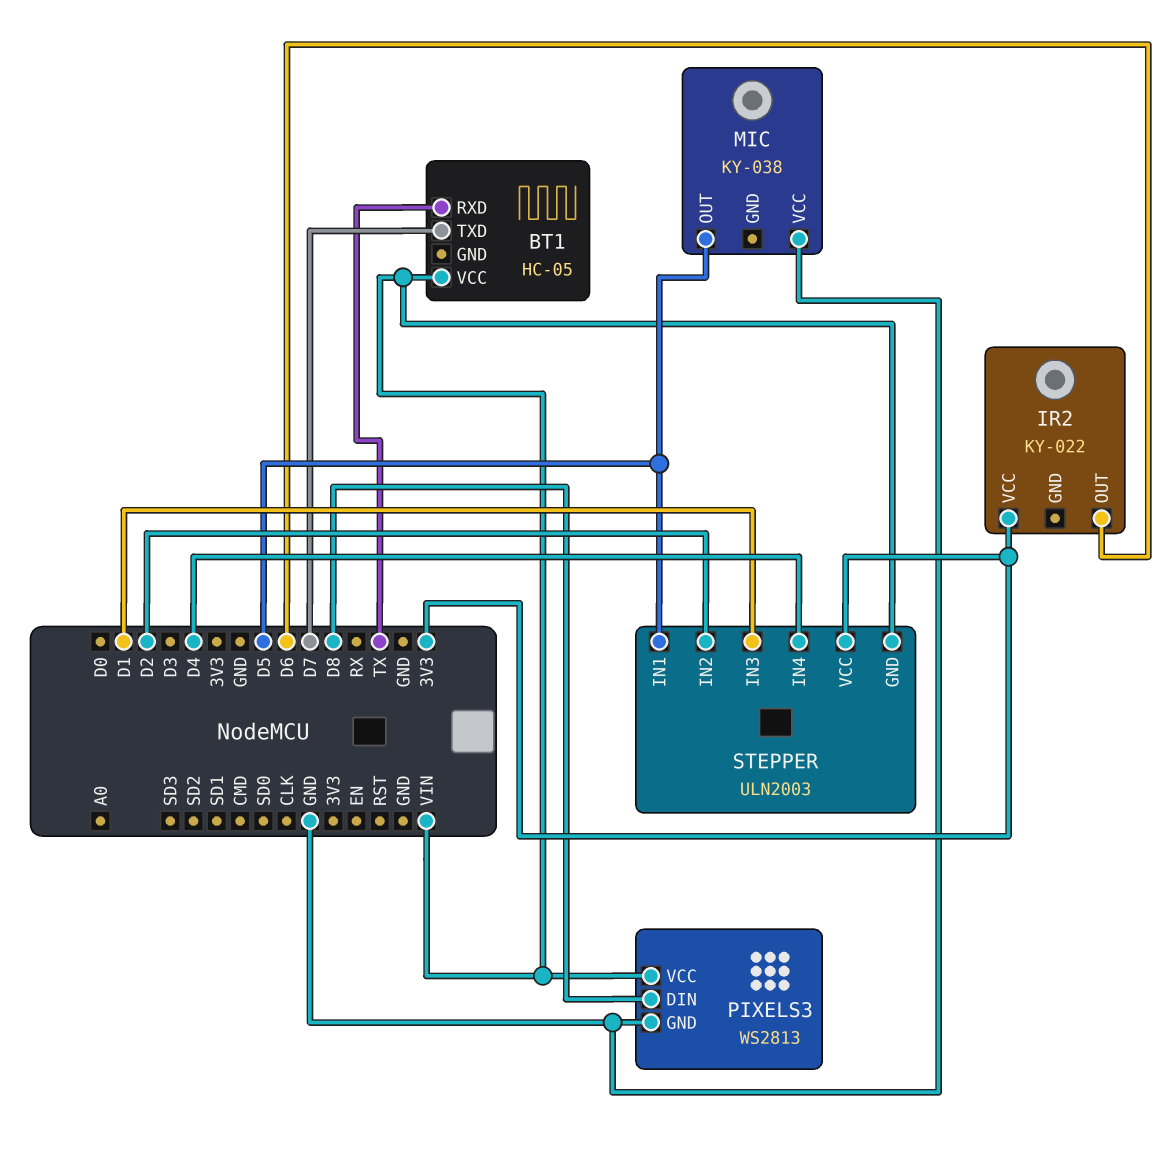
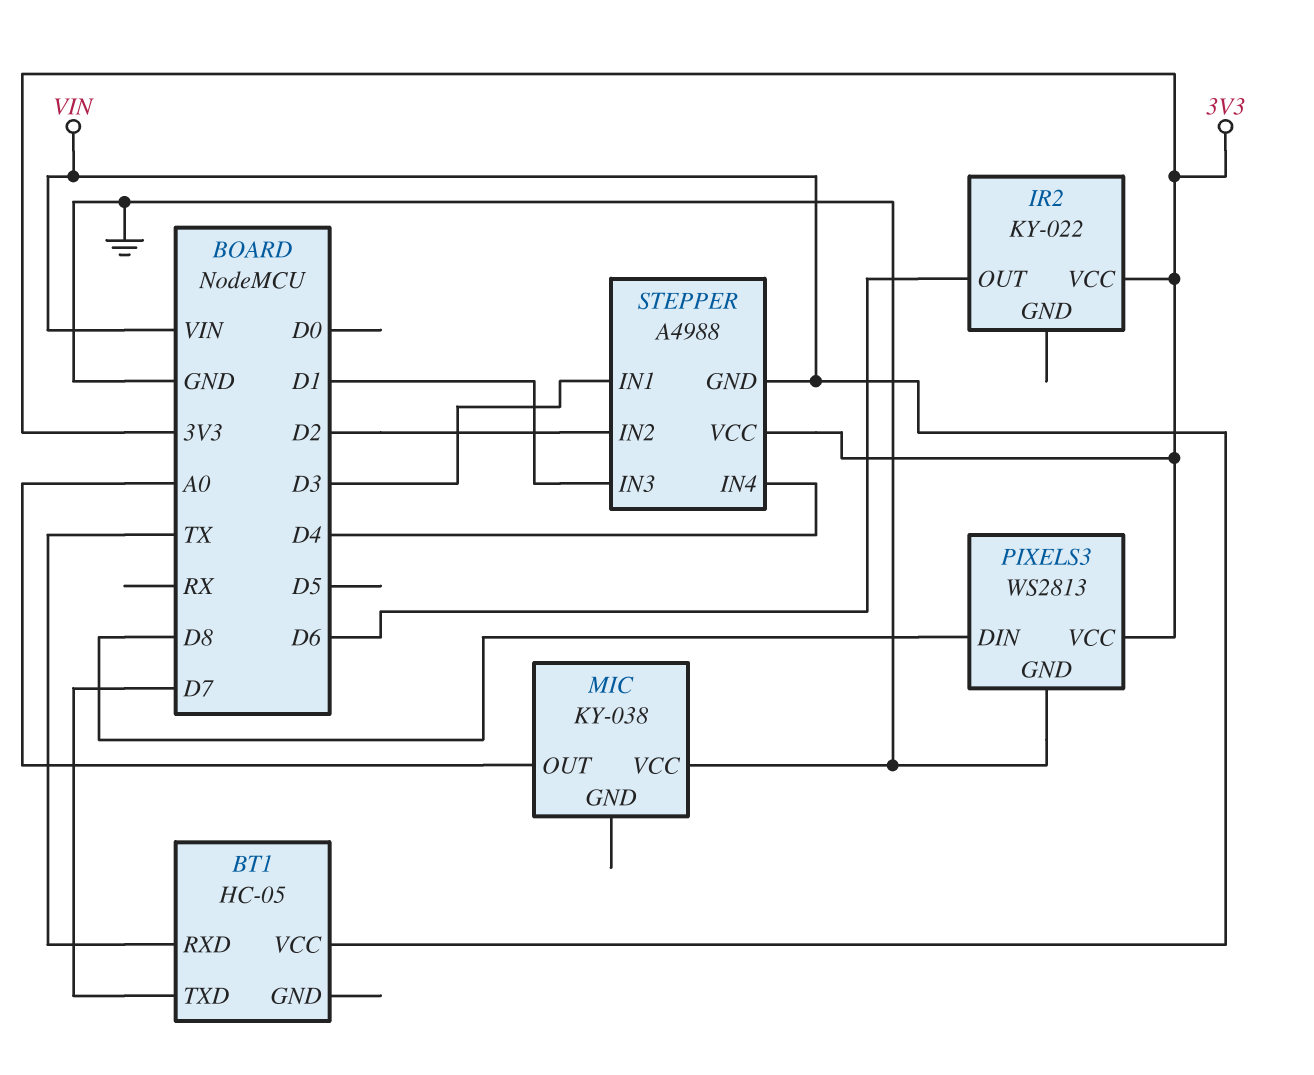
MIC pin OUT: D5 -> A0
PIXELS3 pin VCC: VIN -> 3V3
STEPPER: ULN2003 -> A4988
STEPPER pin IN1: D5 -> D3

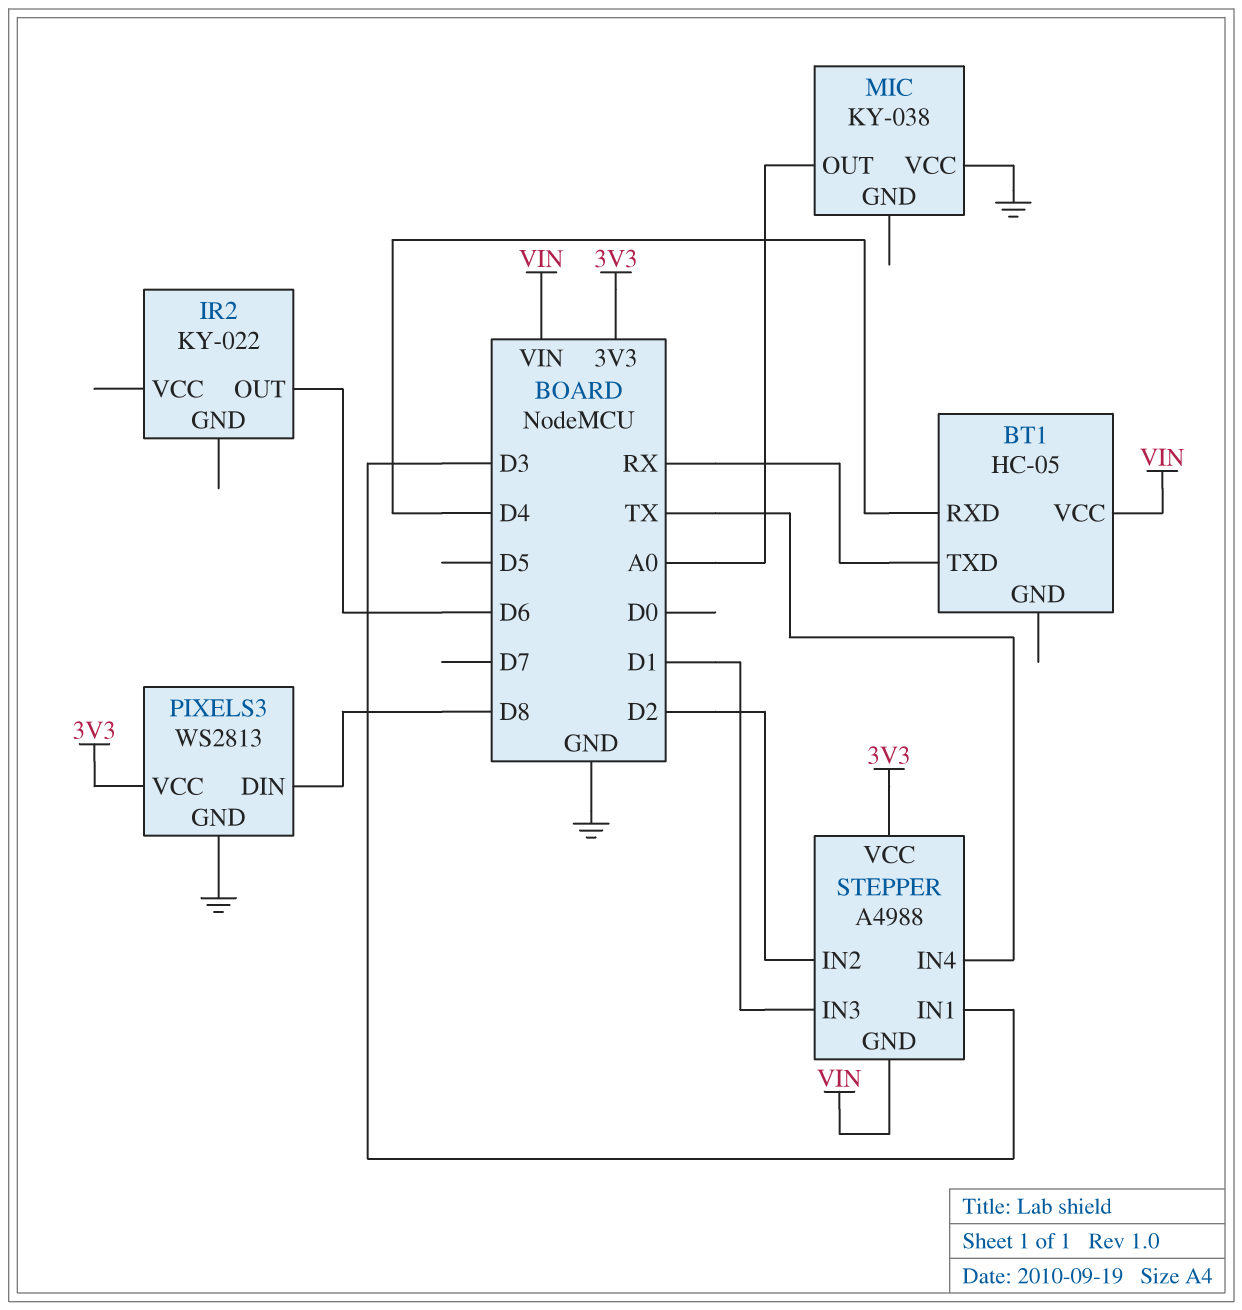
BT1 pin RXD: TX -> D4
BT1 pin TXD: D7 -> RX
IR2 pin VCC: 3V3 -> none
STEPPER pin IN4: D4 -> TX

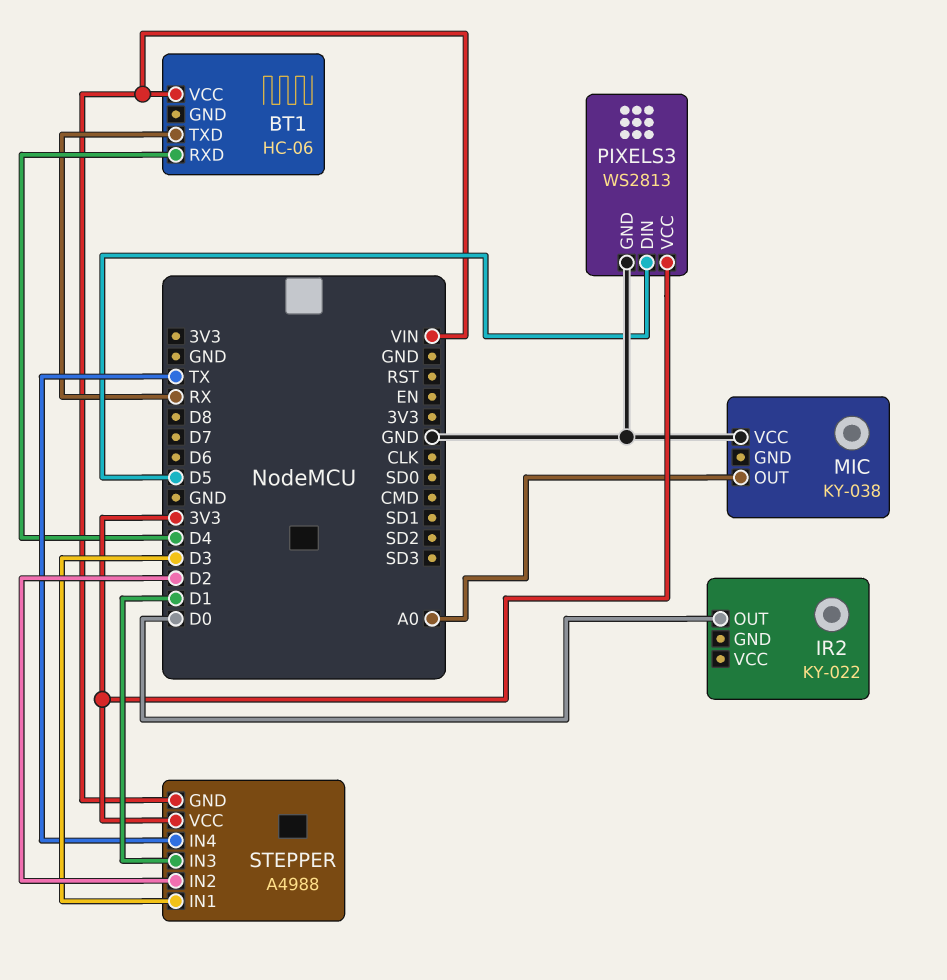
BT1: HC-05 -> HC-06
IR2 pin OUT: D6 -> D0
PIXELS3 pin DIN: D8 -> D5

